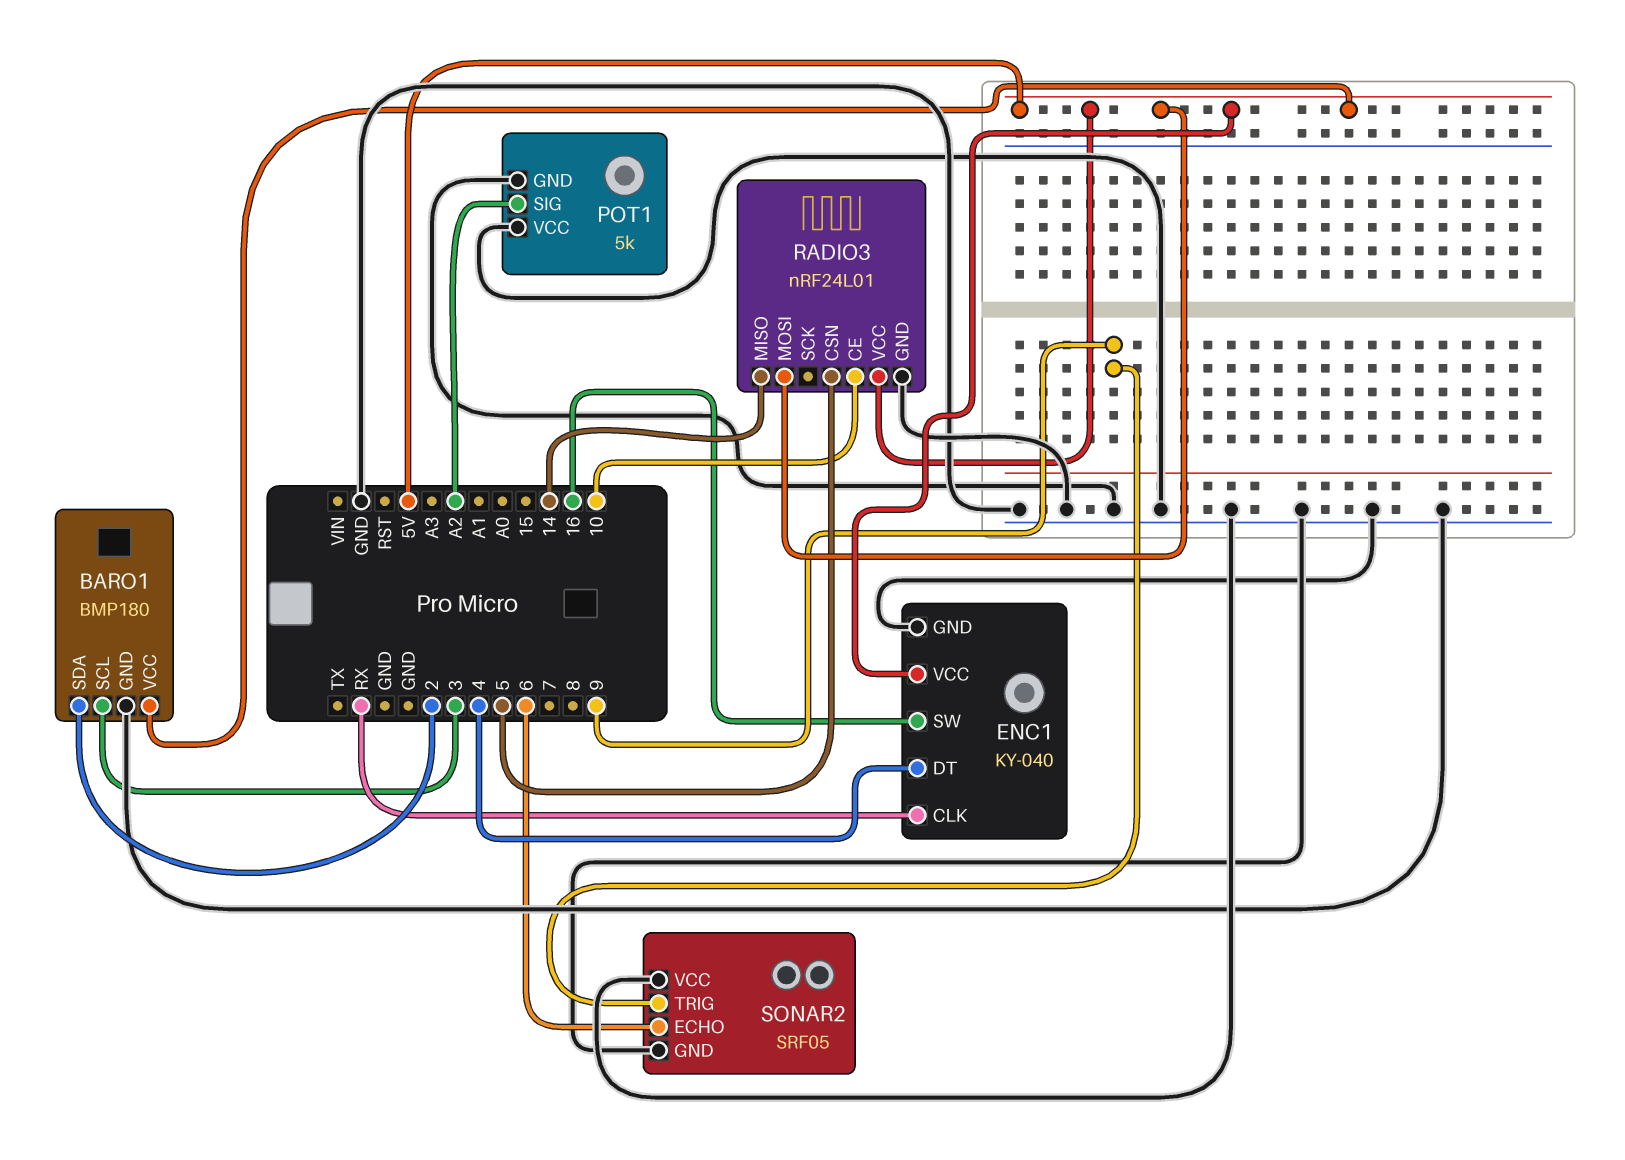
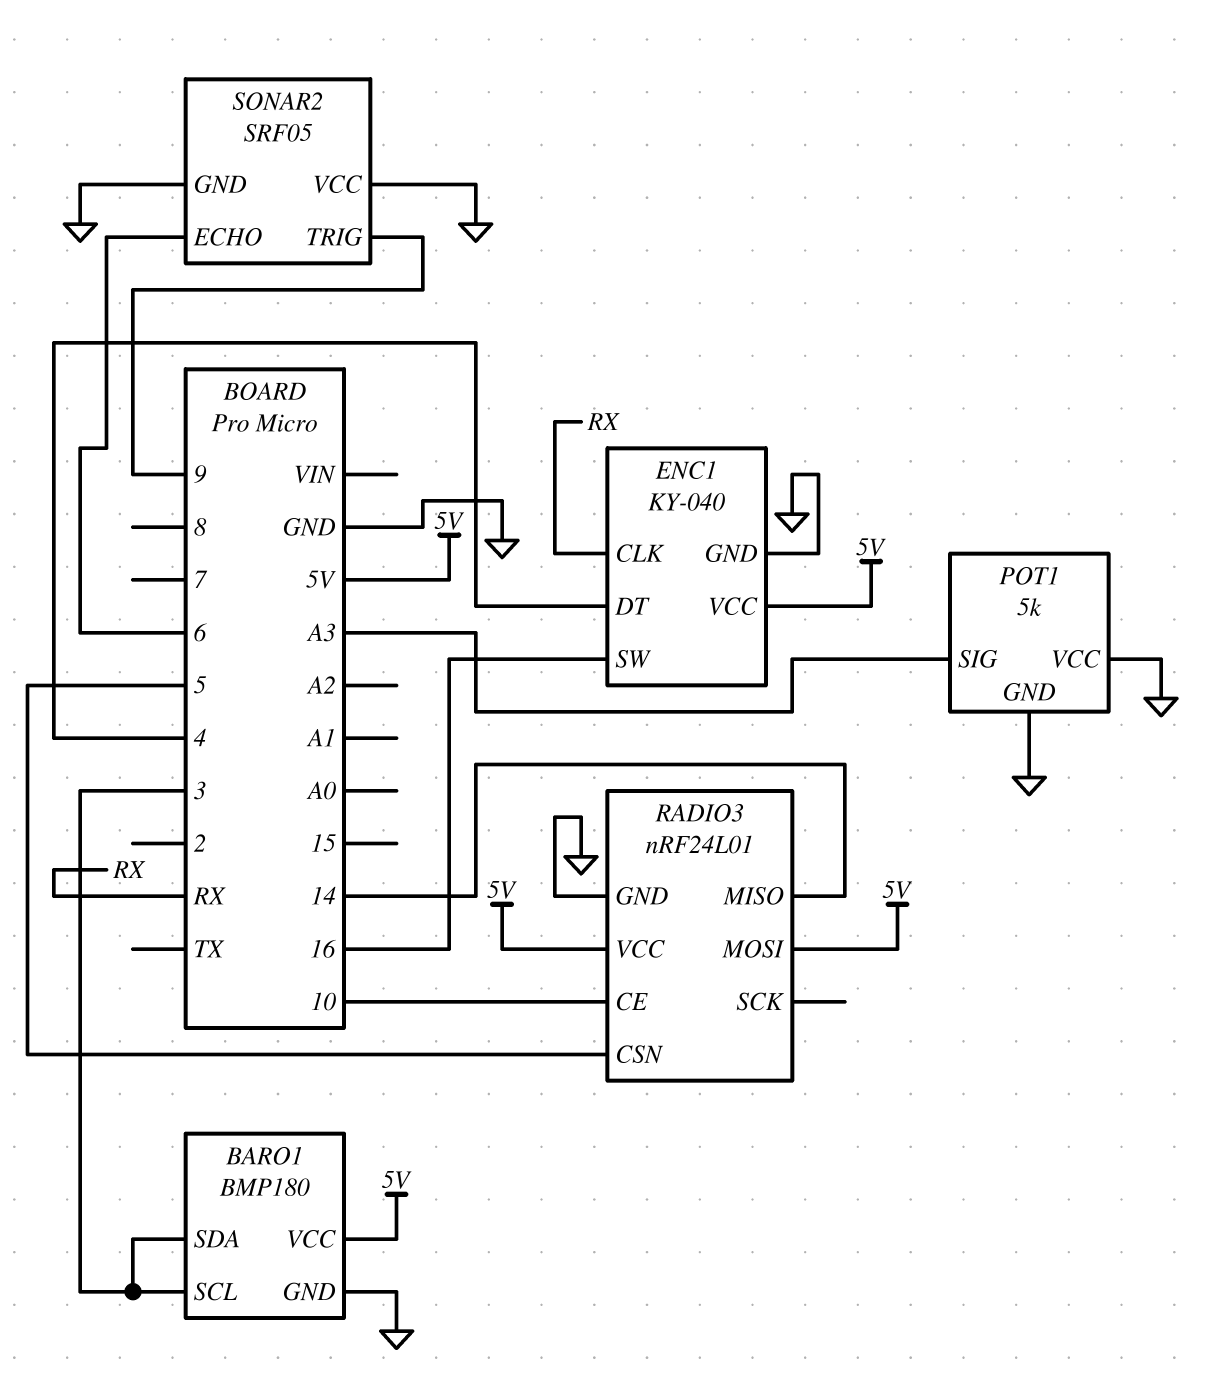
BARO1 pin SDA: 2 -> 3
POT1 pin SIG: A2 -> A3

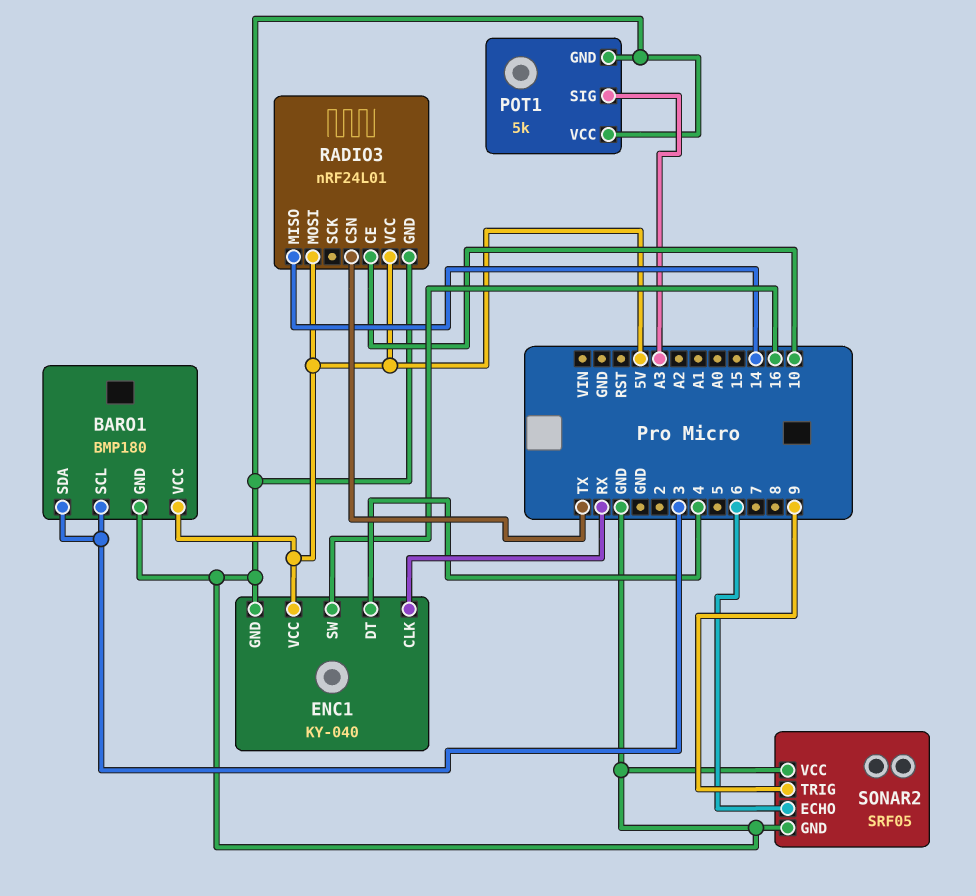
RADIO3 pin CSN: 5 -> TX

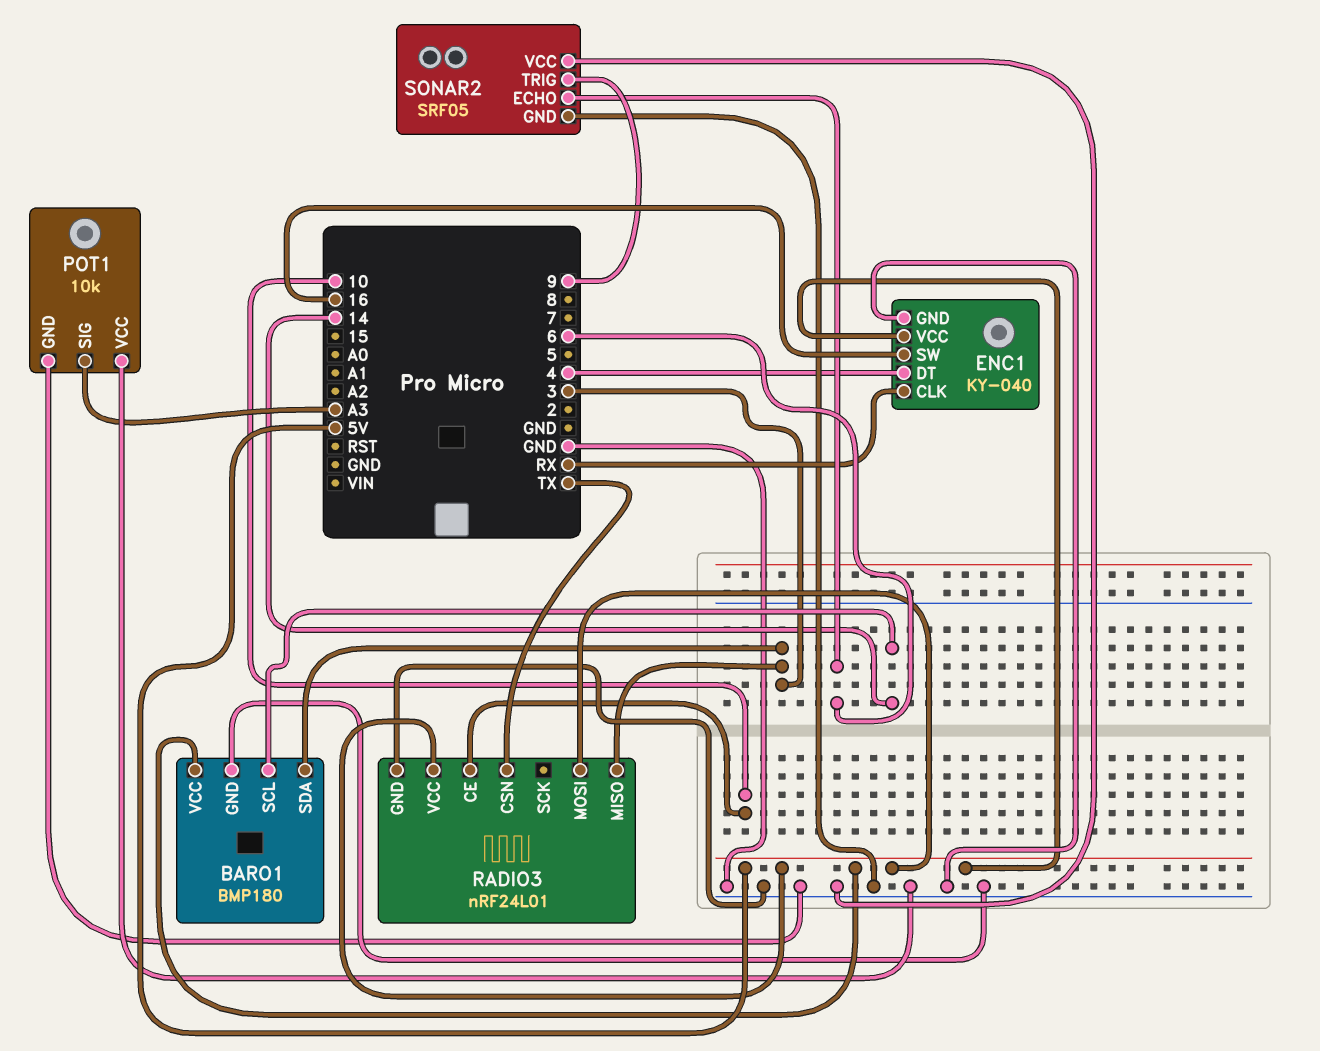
BARO1 pin SCL: 3 -> 14
POT1: 5k -> 10k
RADIO3 pin MISO: 14 -> 3

